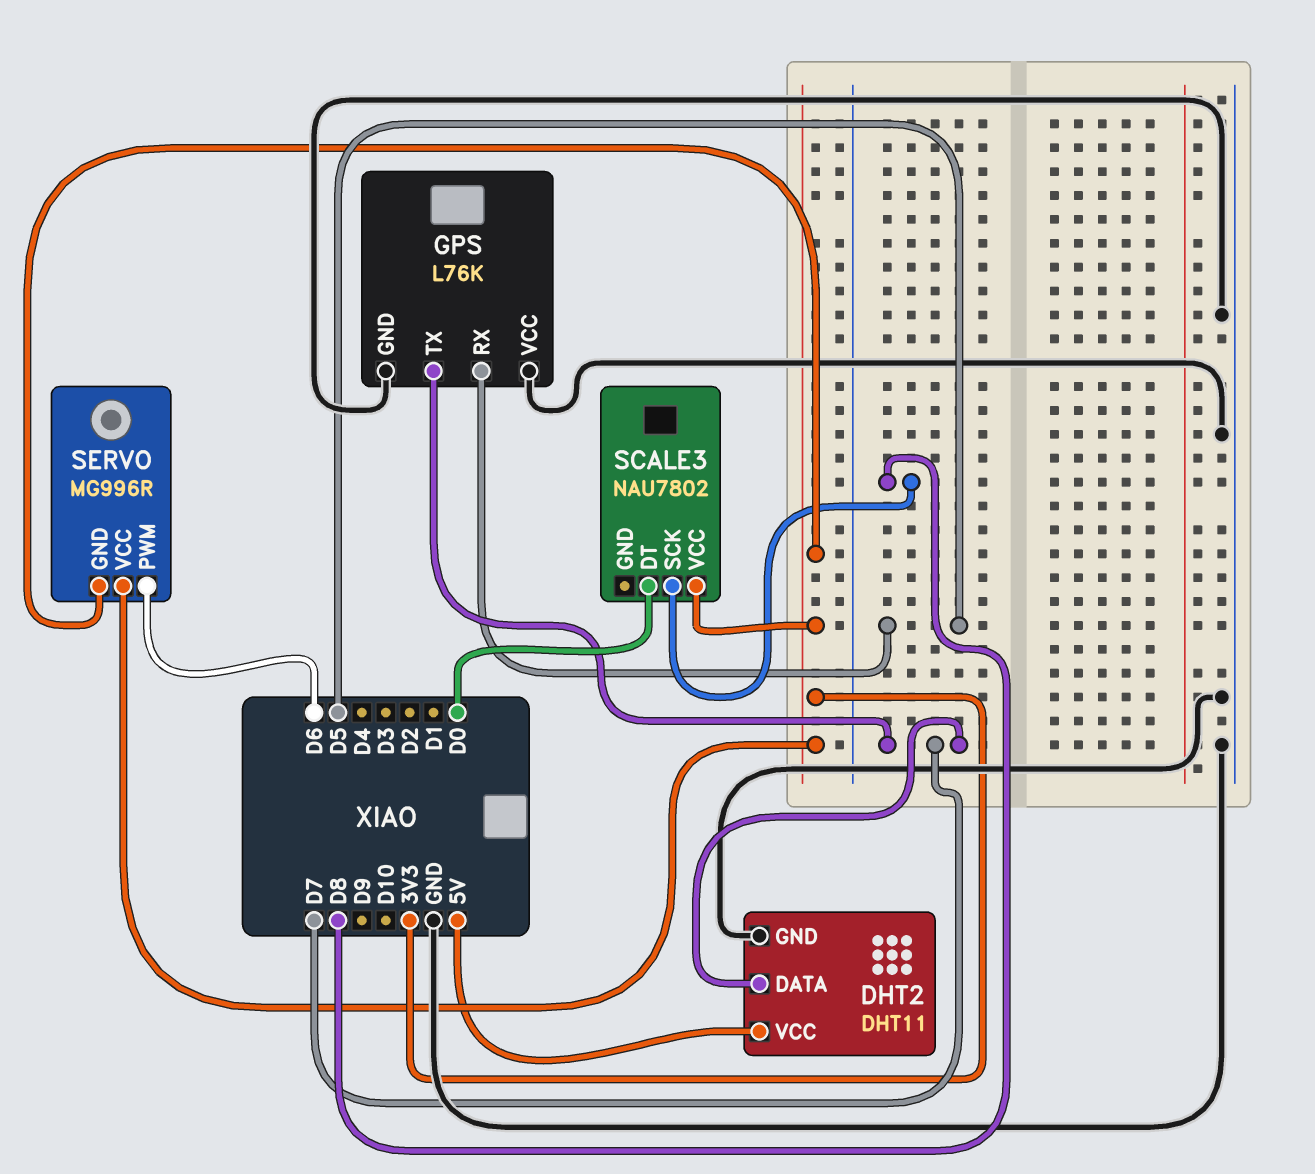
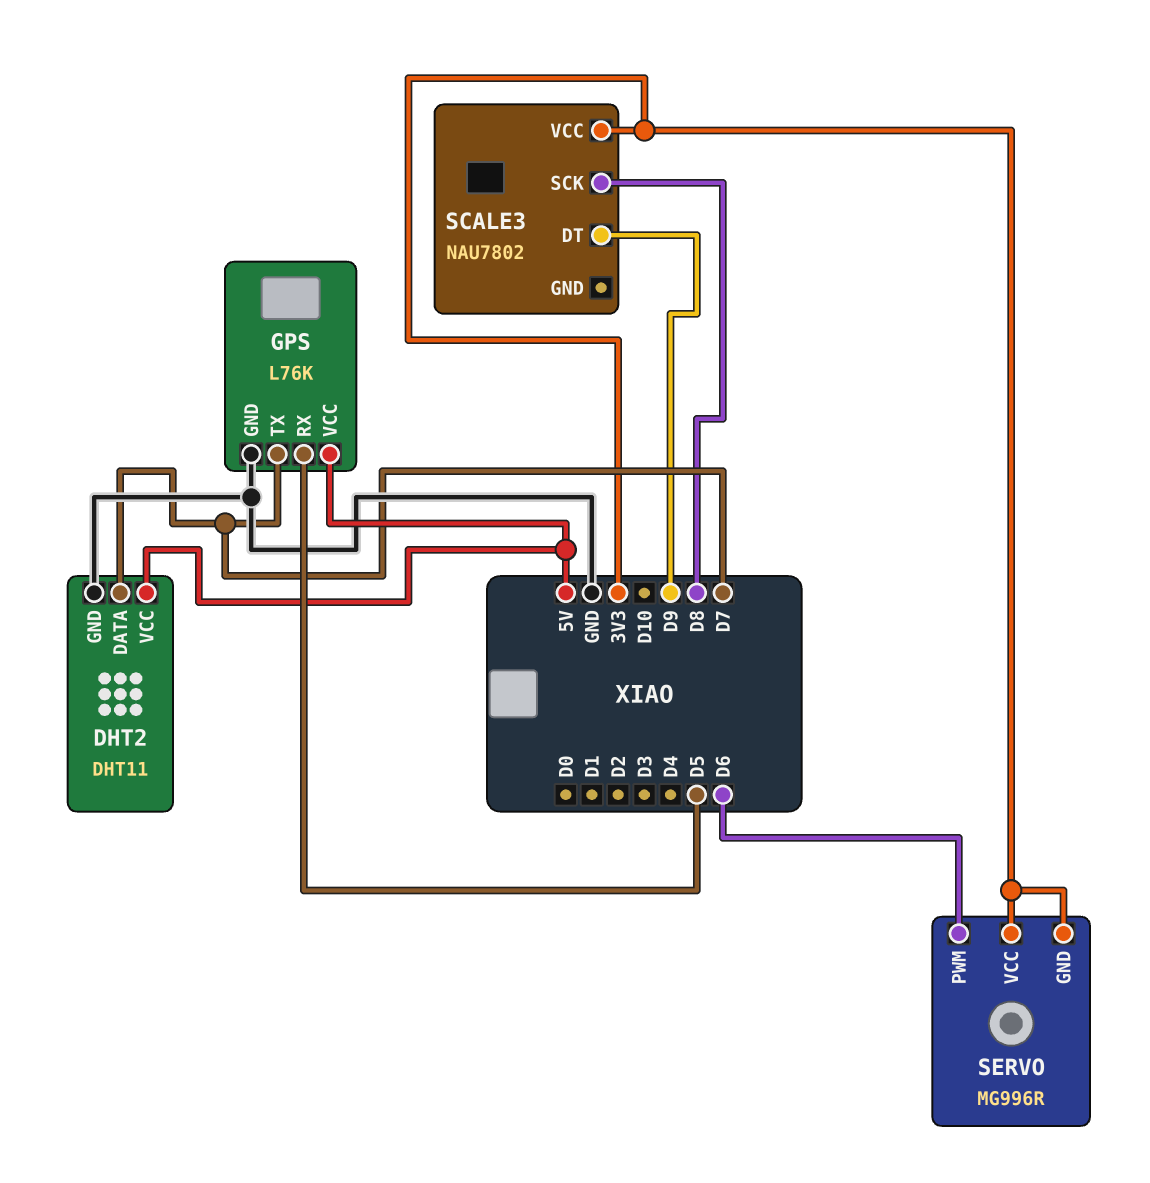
GPS pin VCC: GND -> 5V
SCALE3 pin DT: D0 -> D9

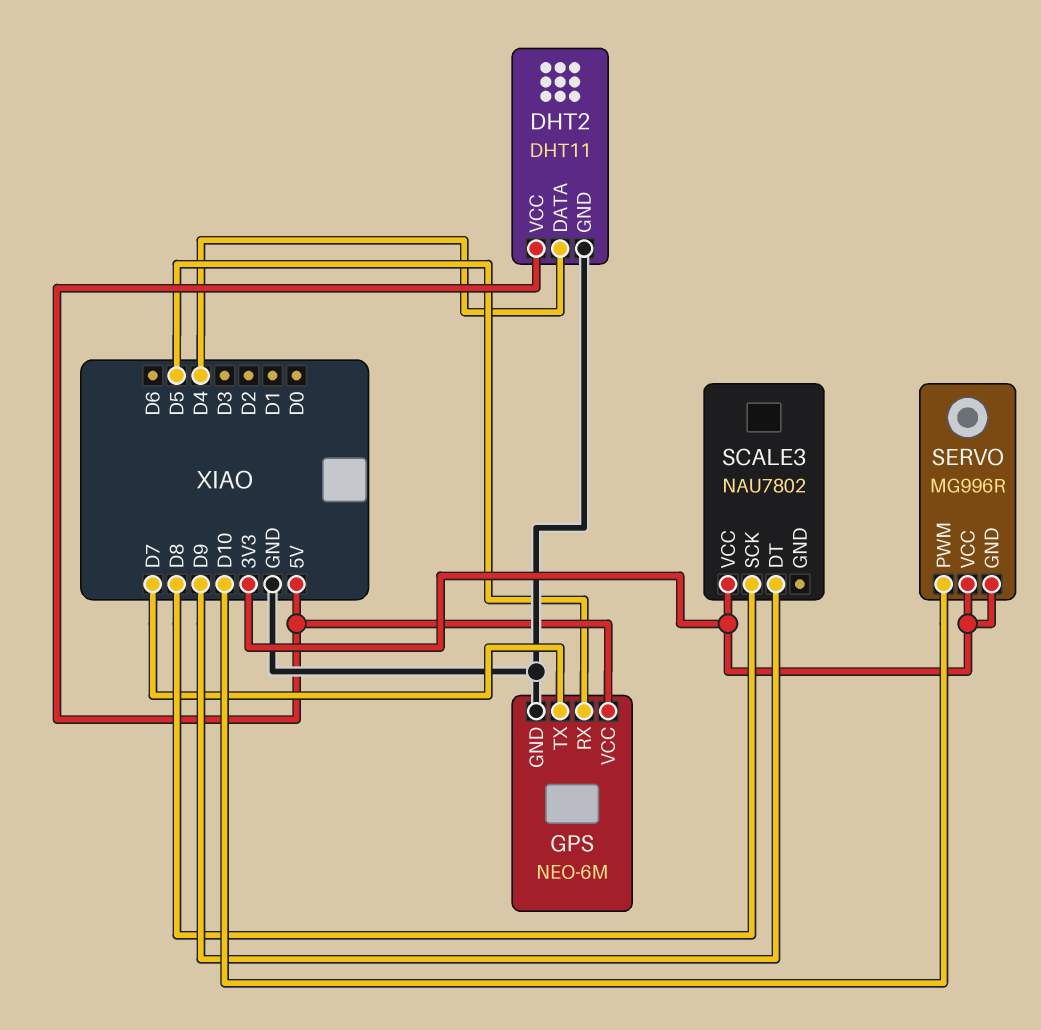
DHT2 pin DATA: D7 -> D4
GPS: L76K -> NEO-6M
SERVO pin PWM: D6 -> D10

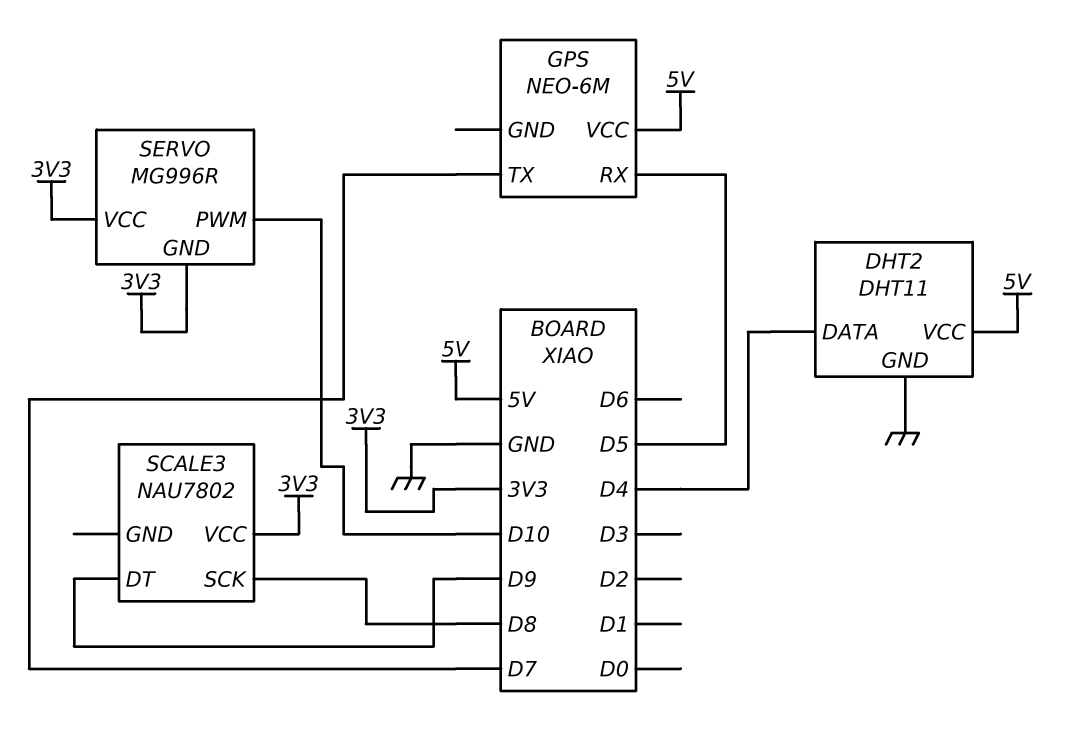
GPS pin GND: GND -> none

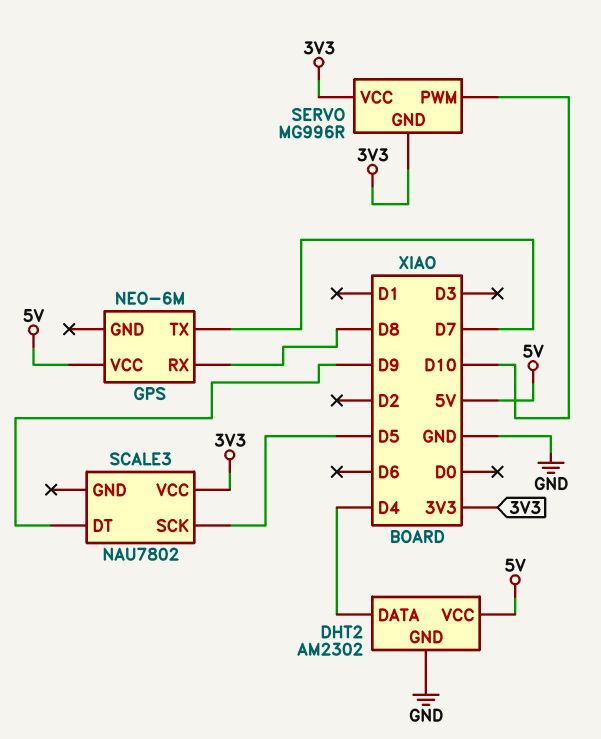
DHT2: DHT11 -> AM2302
GPS pin RX: D5 -> D8
SCALE3 pin SCK: D8 -> D5

